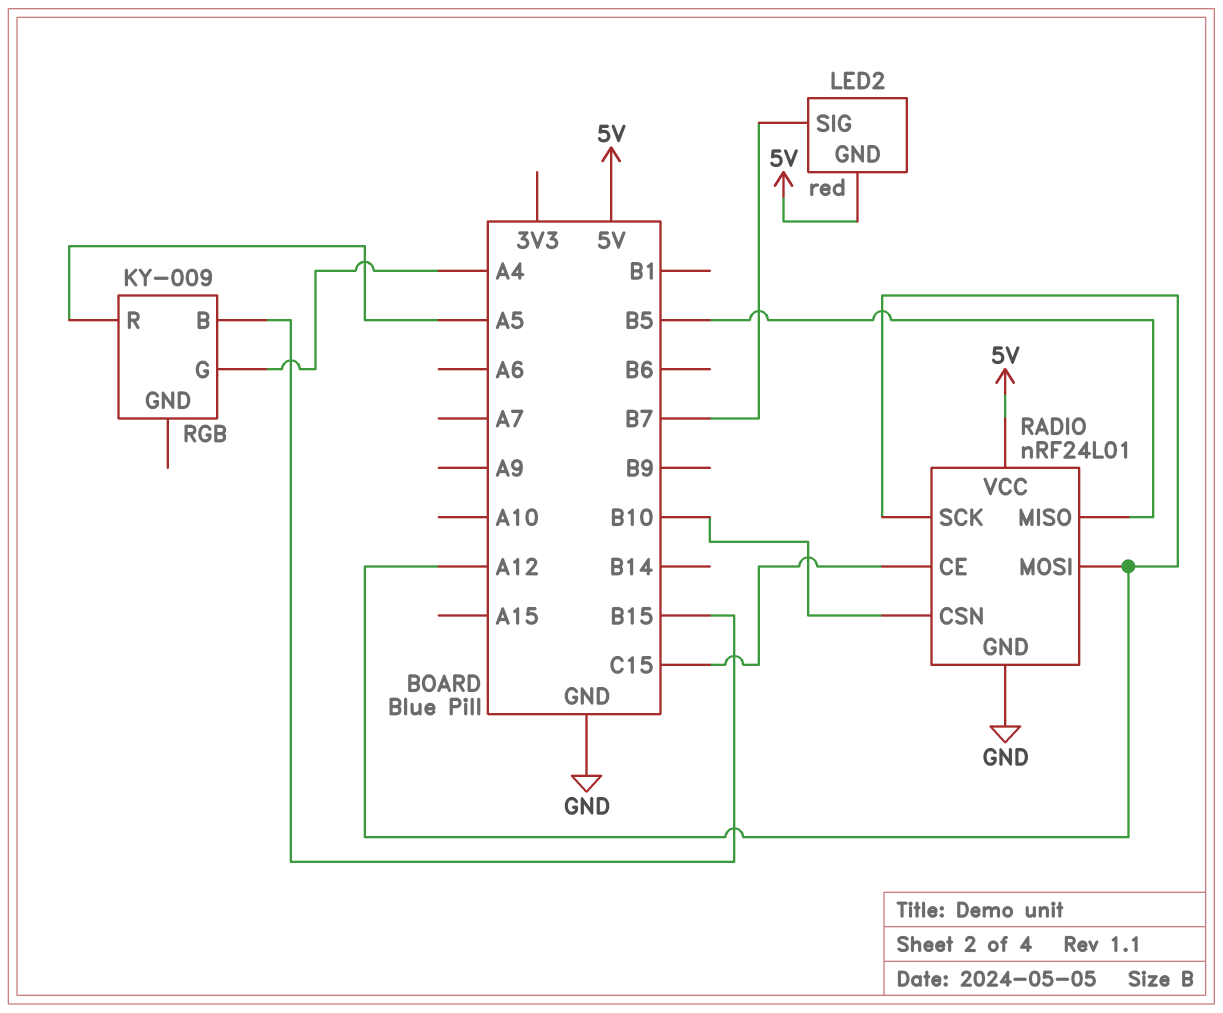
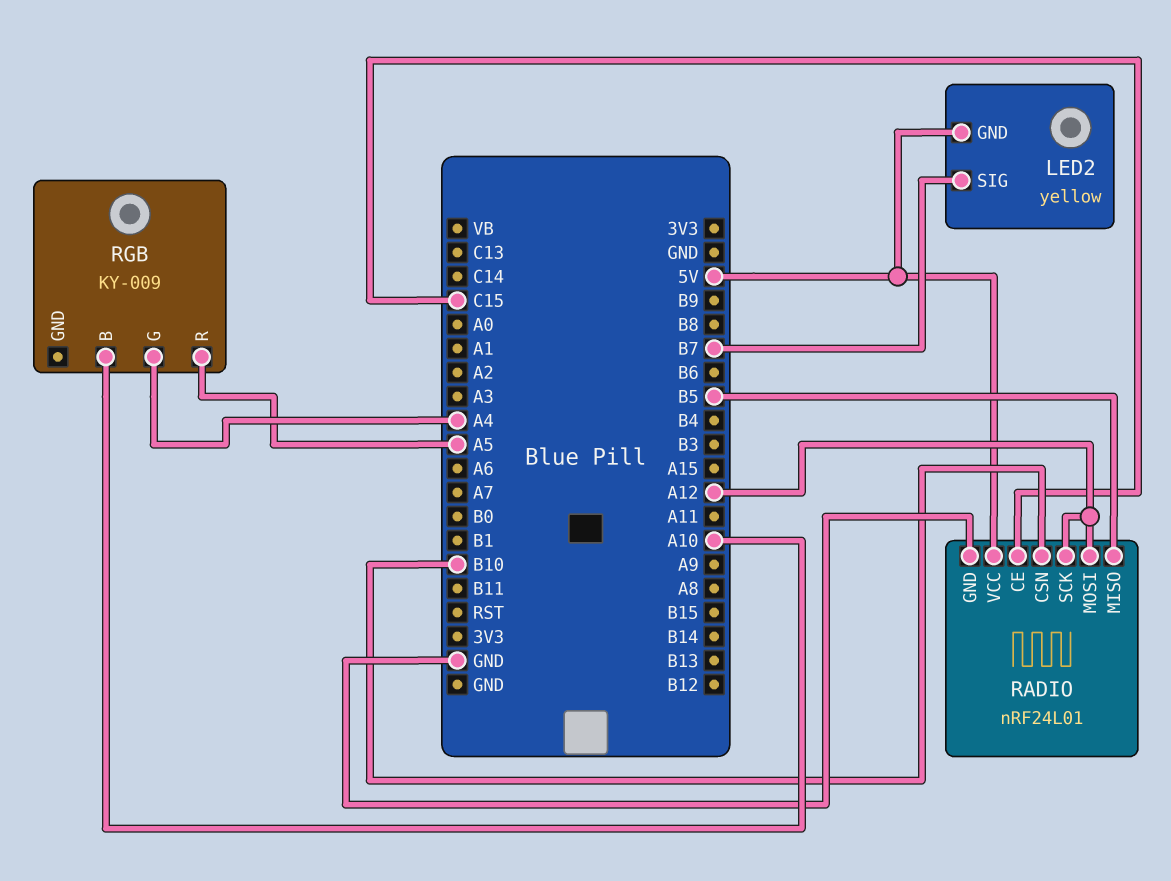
LED2: red -> yellow
RGB pin B: B15 -> A10

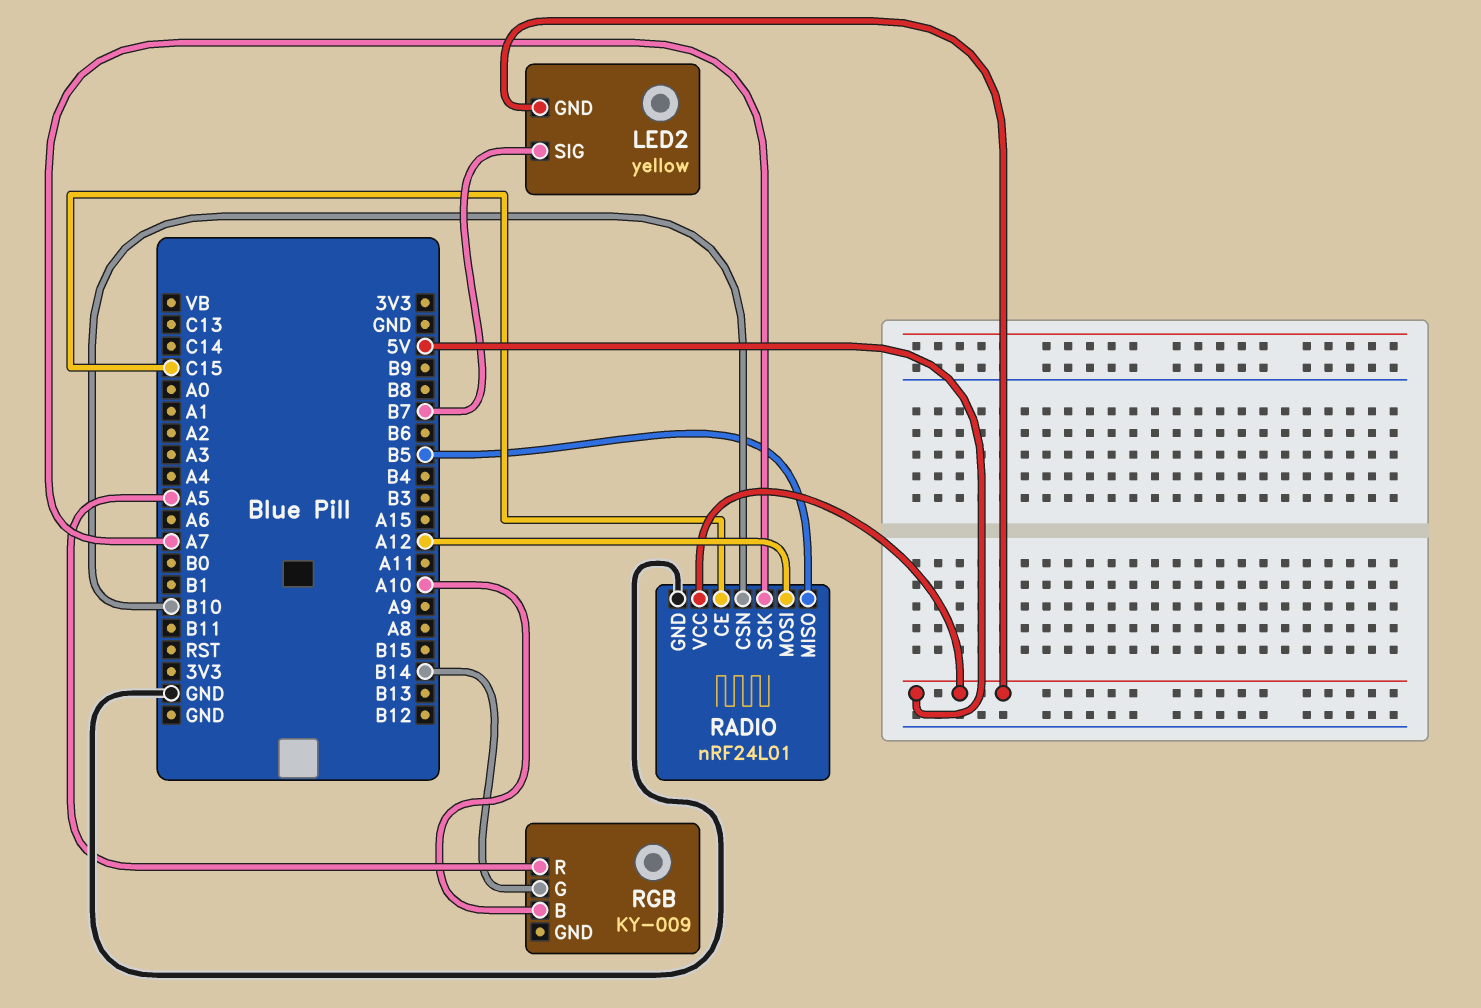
RADIO pin SCK: A12 -> A7
RGB pin G: A4 -> B14

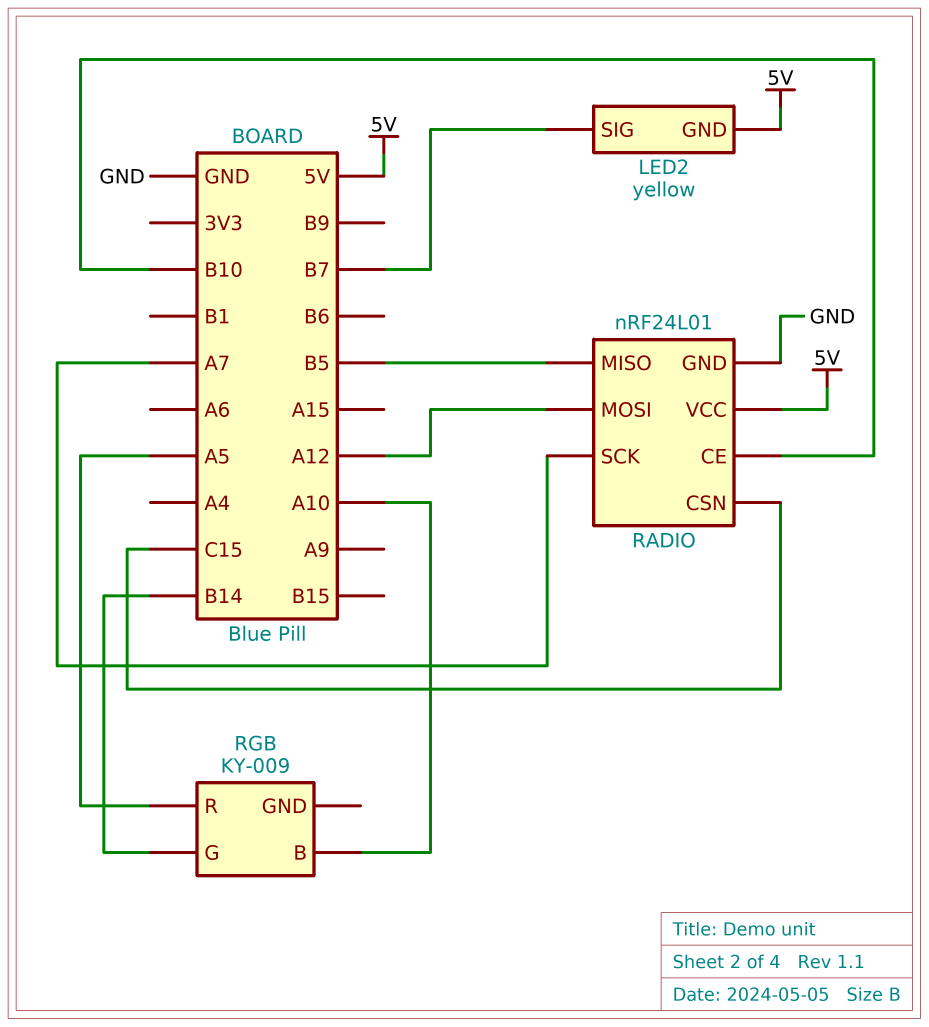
RADIO pin CE: C15 -> B10
RADIO pin CSN: B10 -> C15

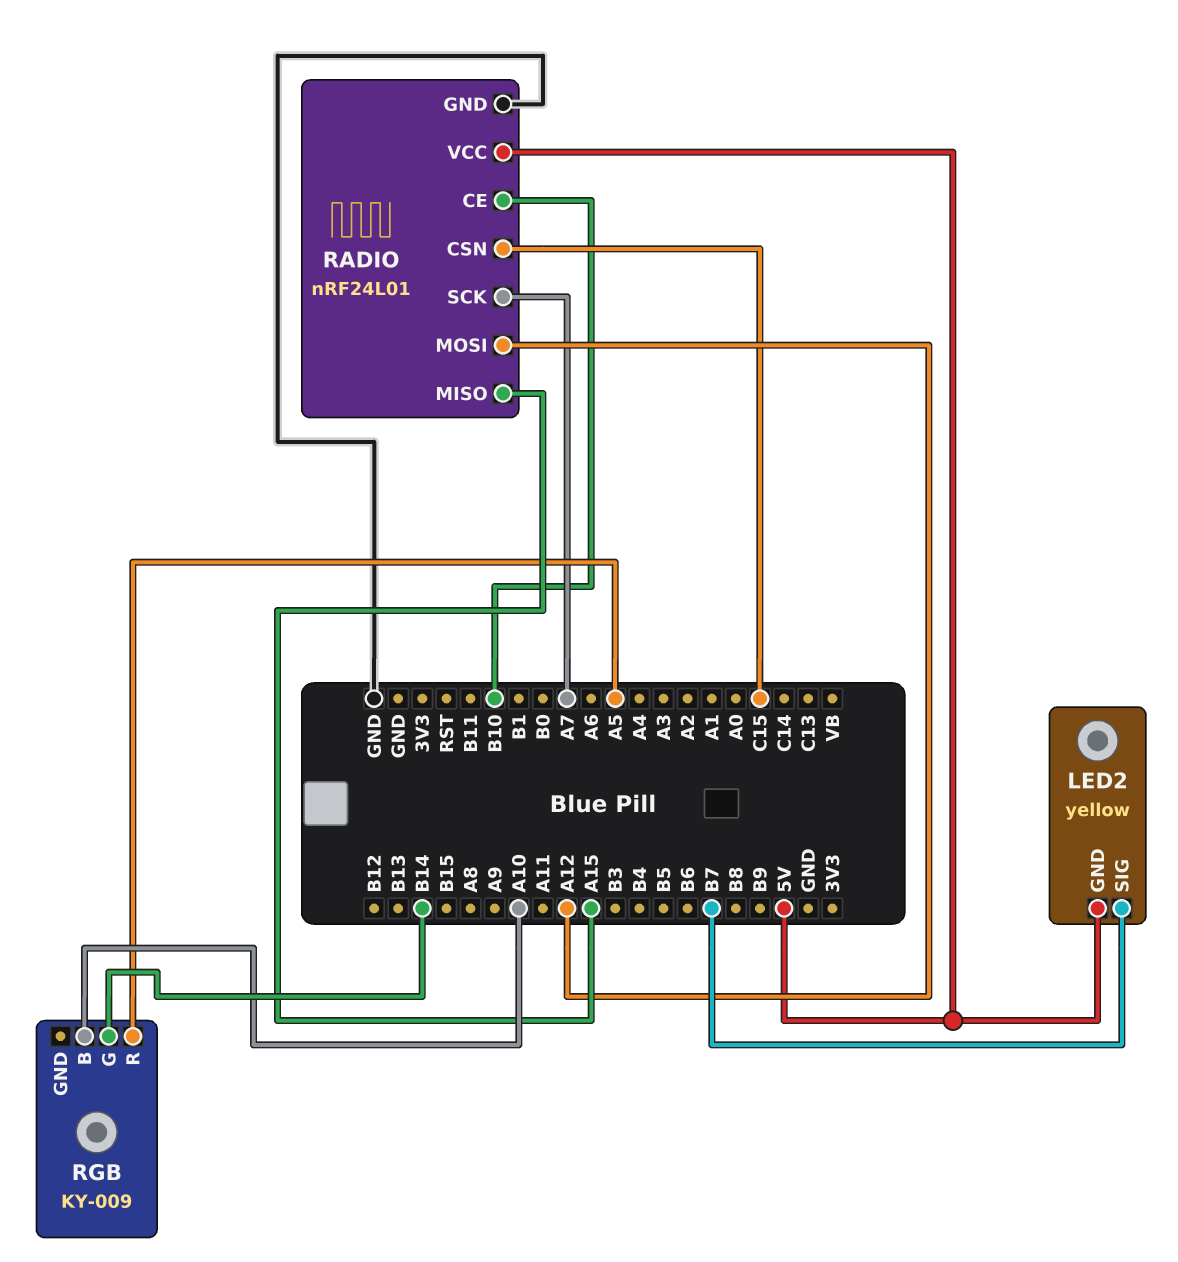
RADIO pin MISO: B5 -> A15

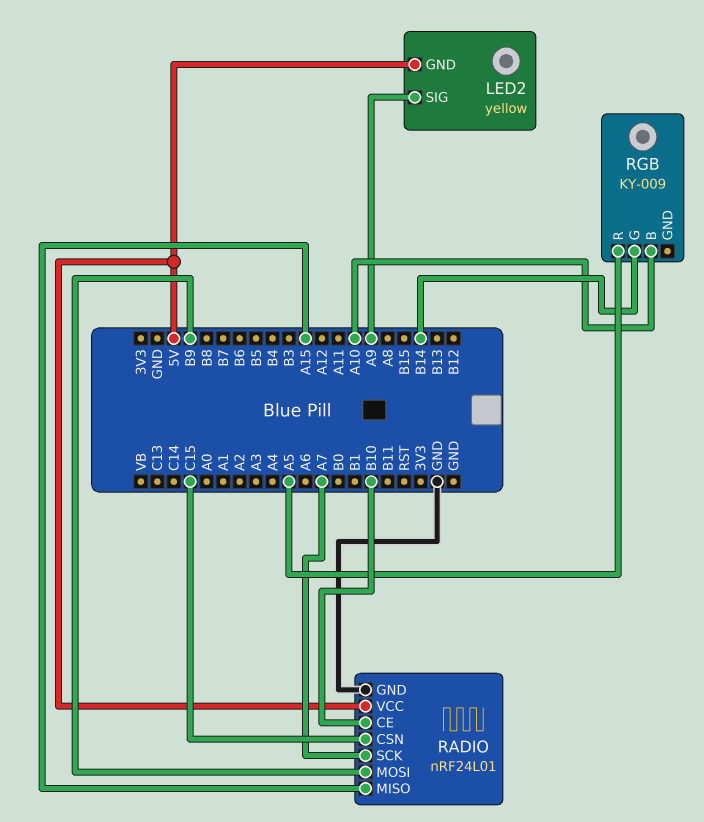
LED2 pin SIG: B7 -> A9
RADIO pin MOSI: A12 -> B9

